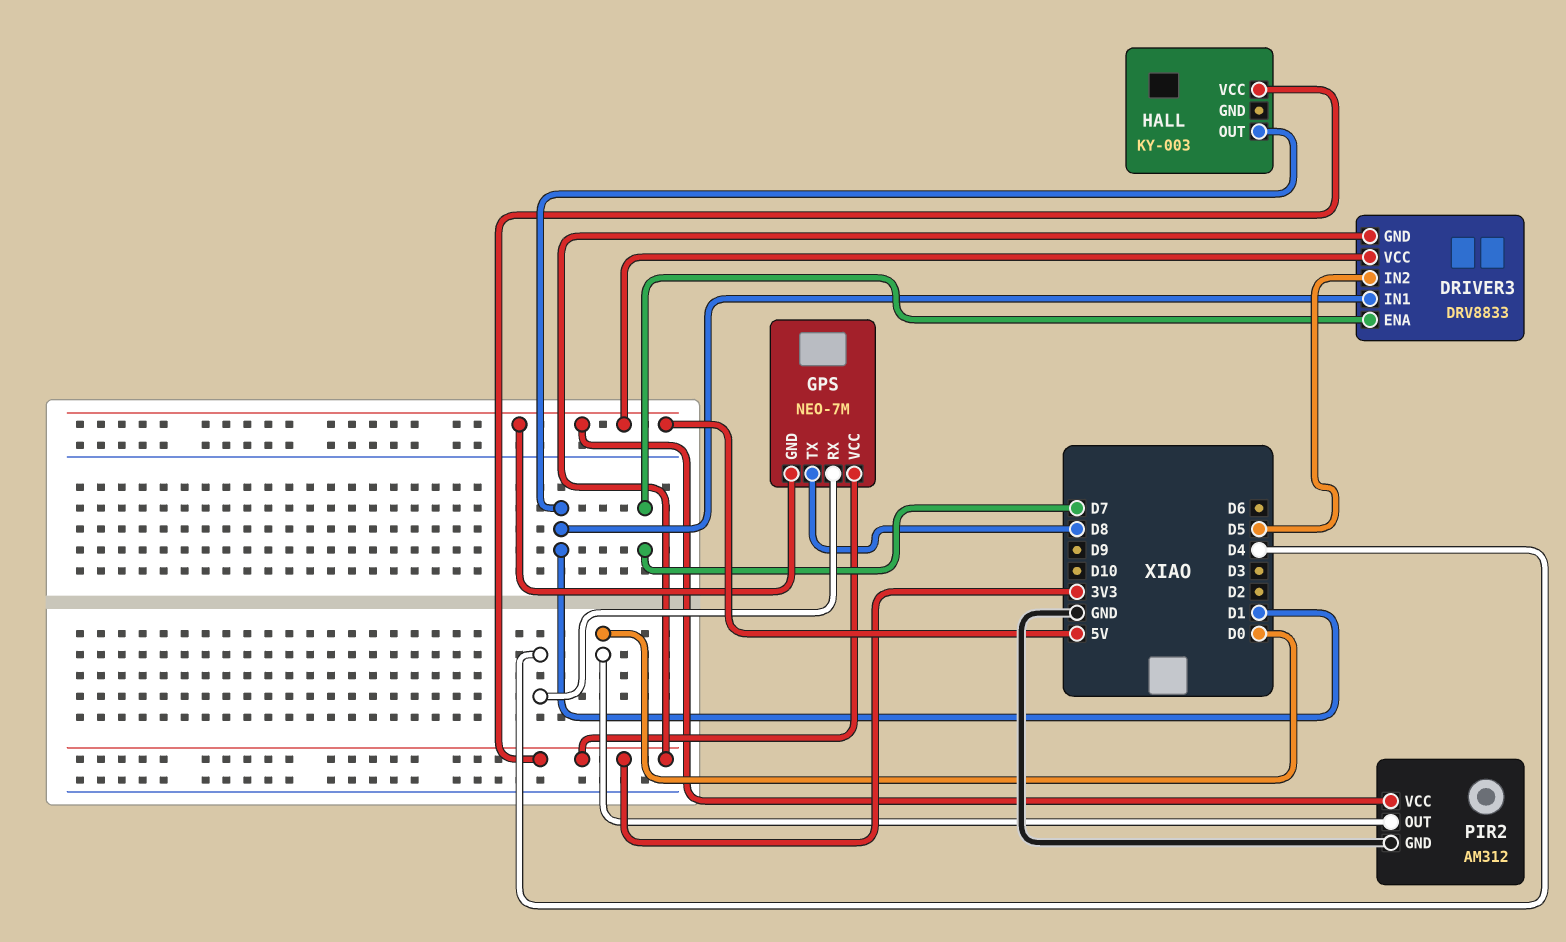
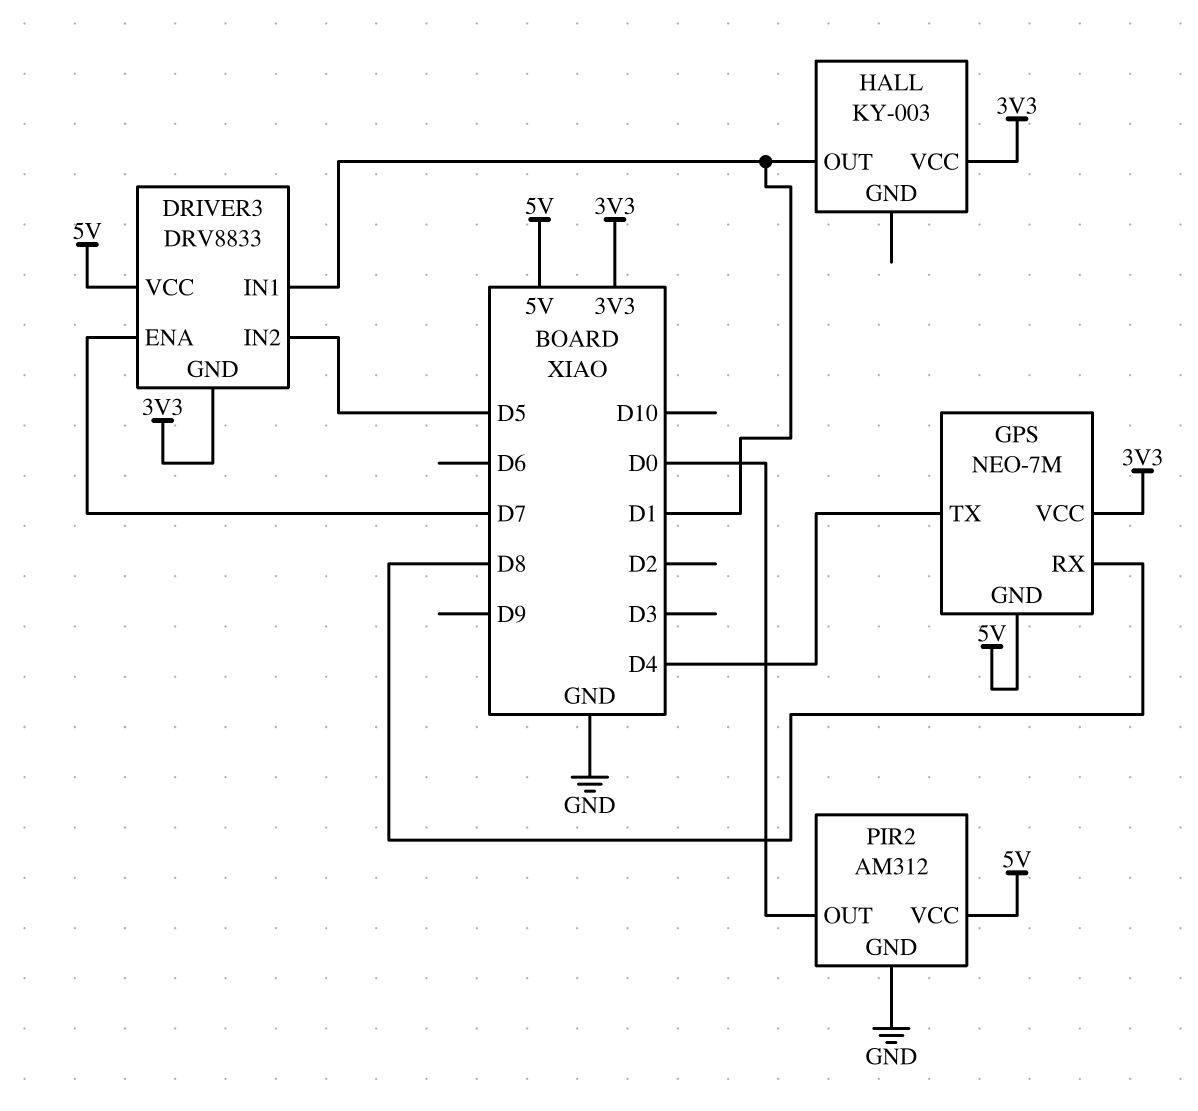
GPS pin RX: D4 -> D8
GPS pin TX: D8 -> D4

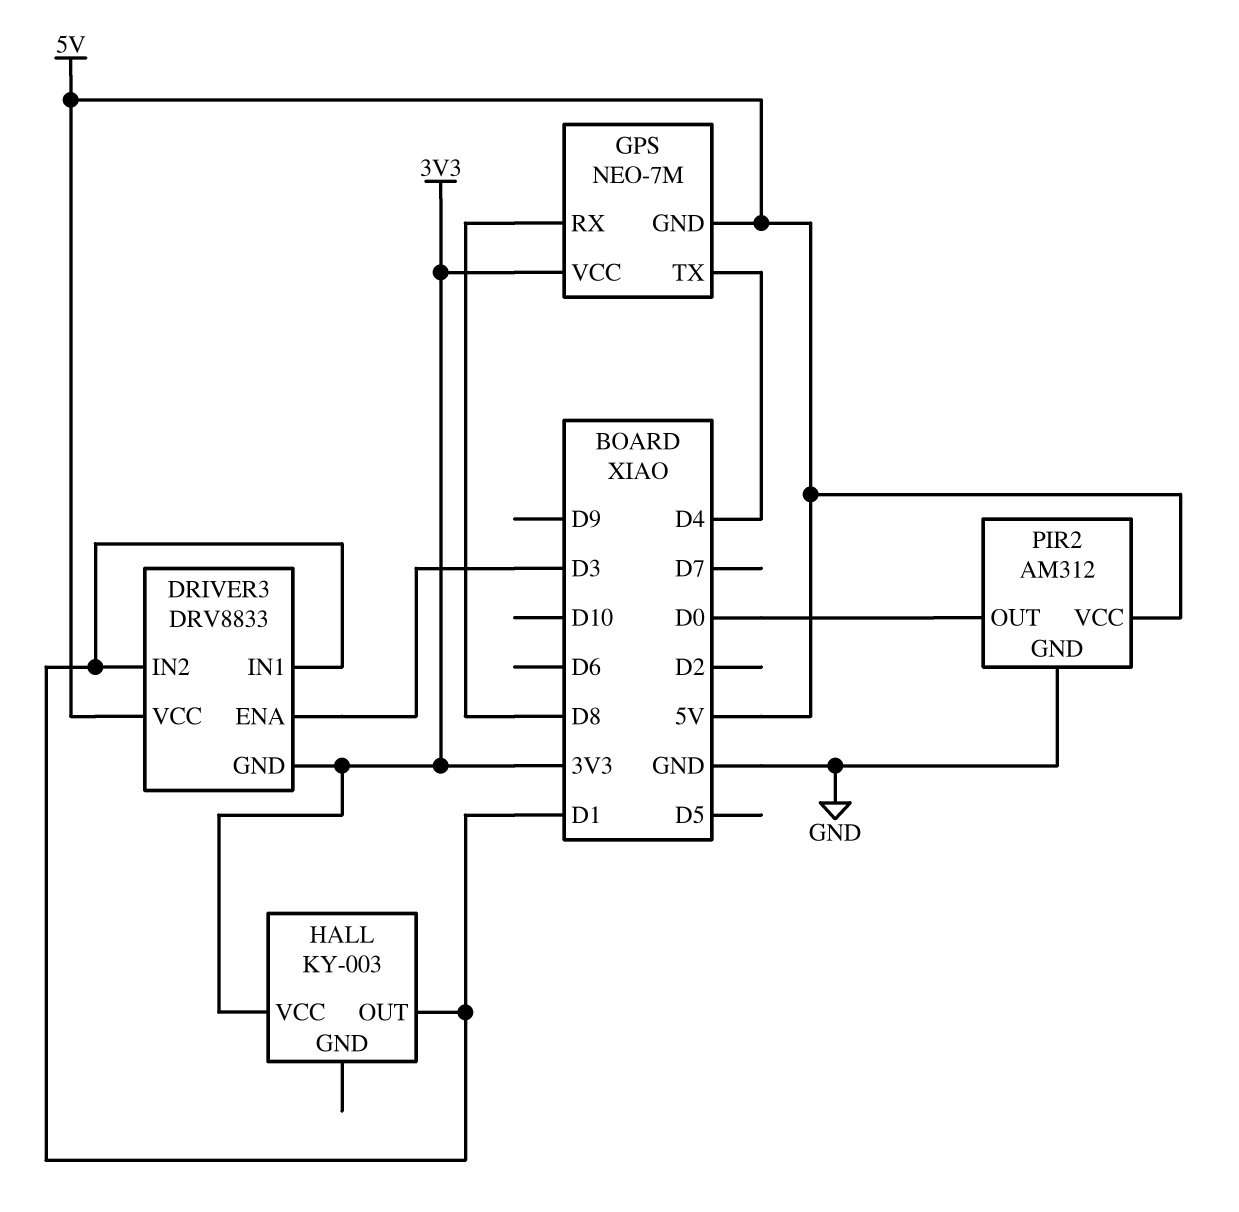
DRIVER3 pin ENA: D7 -> D3
DRIVER3 pin IN2: D5 -> D1

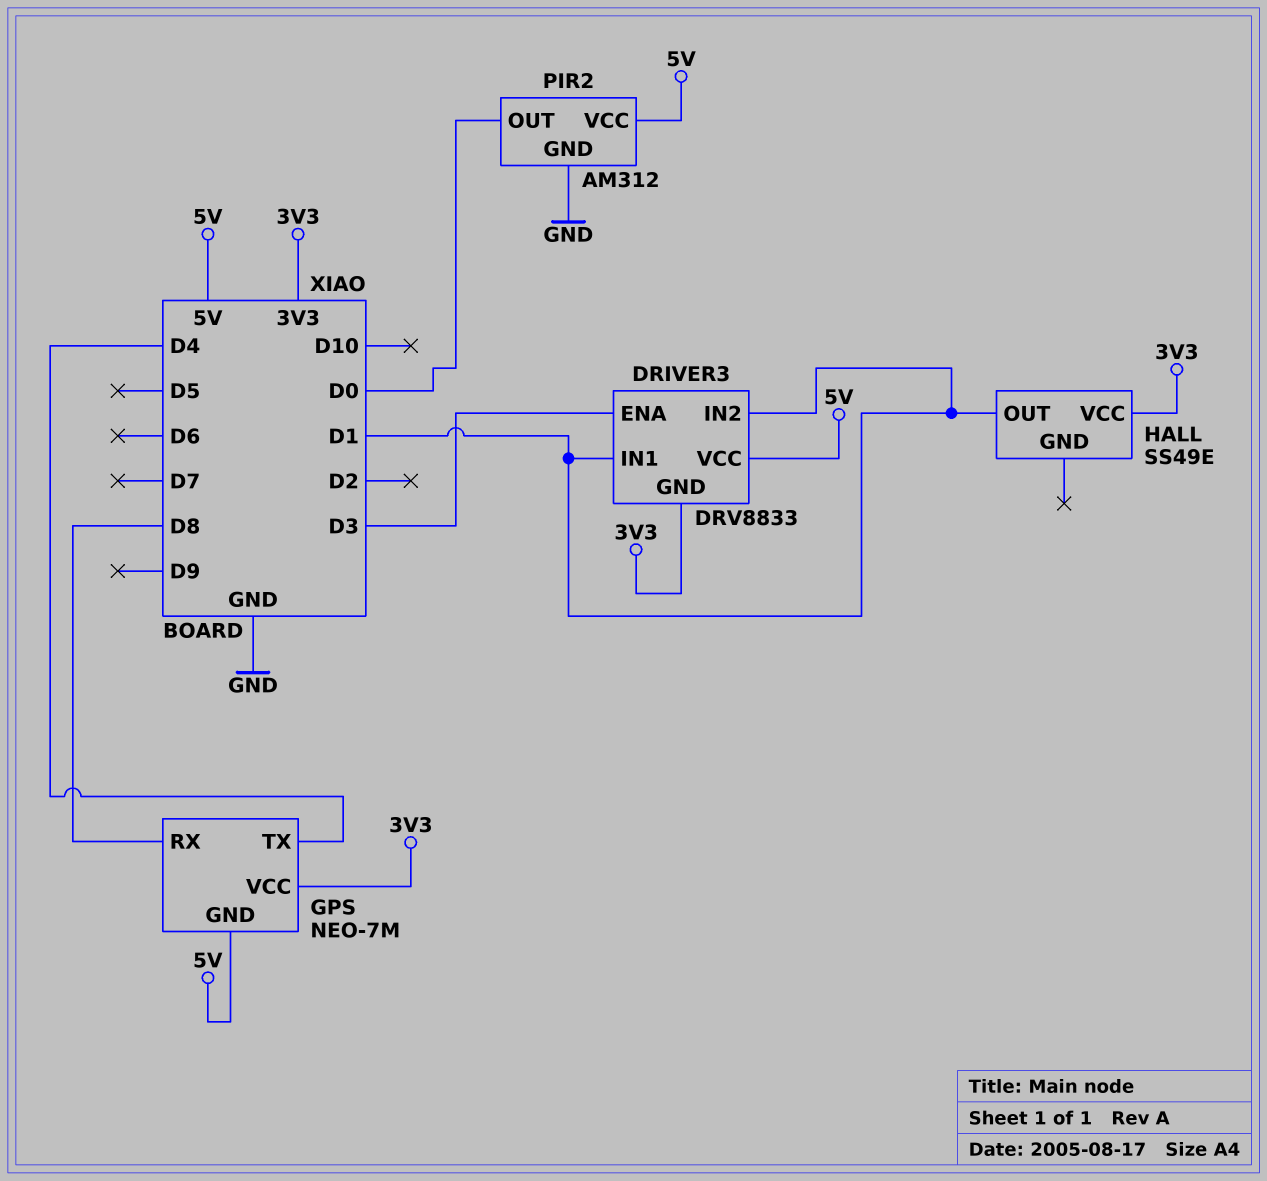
HALL: KY-003 -> SS49E

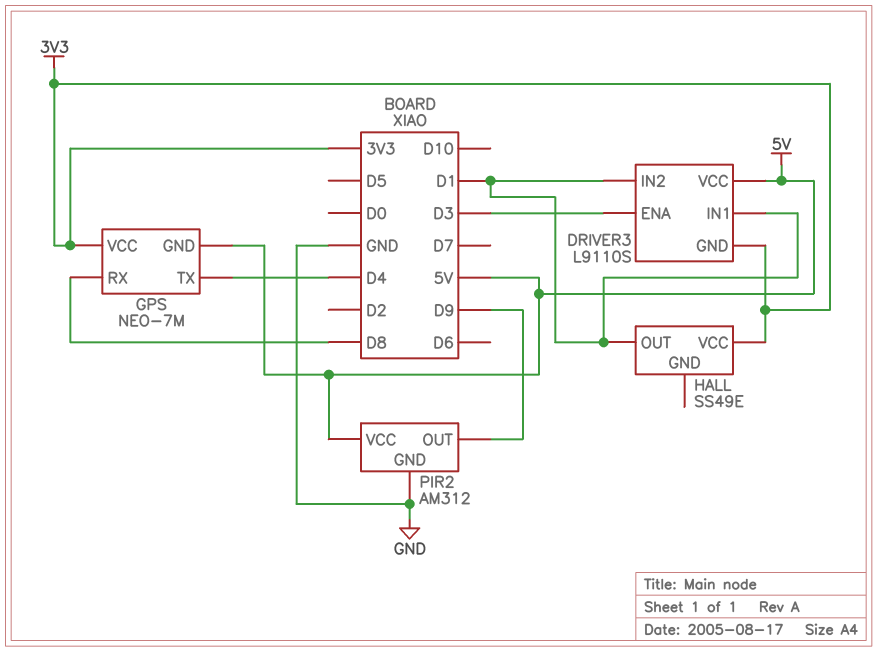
DRIVER3: DRV8833 -> L9110S
PIR2 pin OUT: D0 -> D9

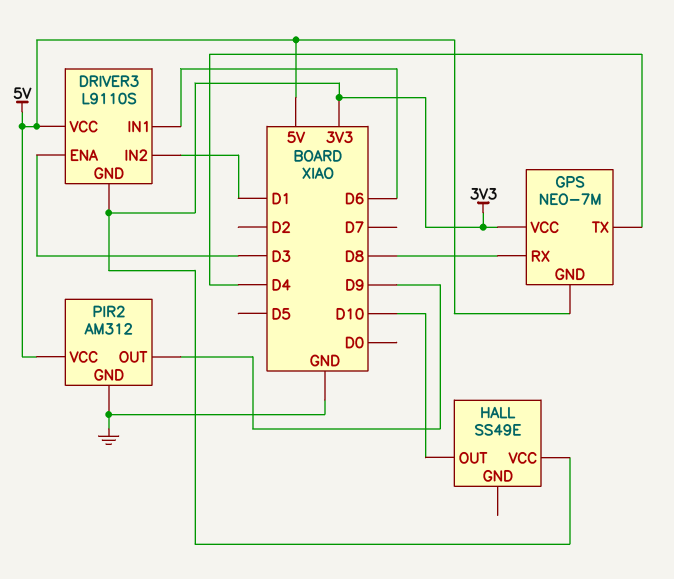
DRIVER3 pin IN1: D1 -> D6
HALL pin OUT: D1 -> D10

